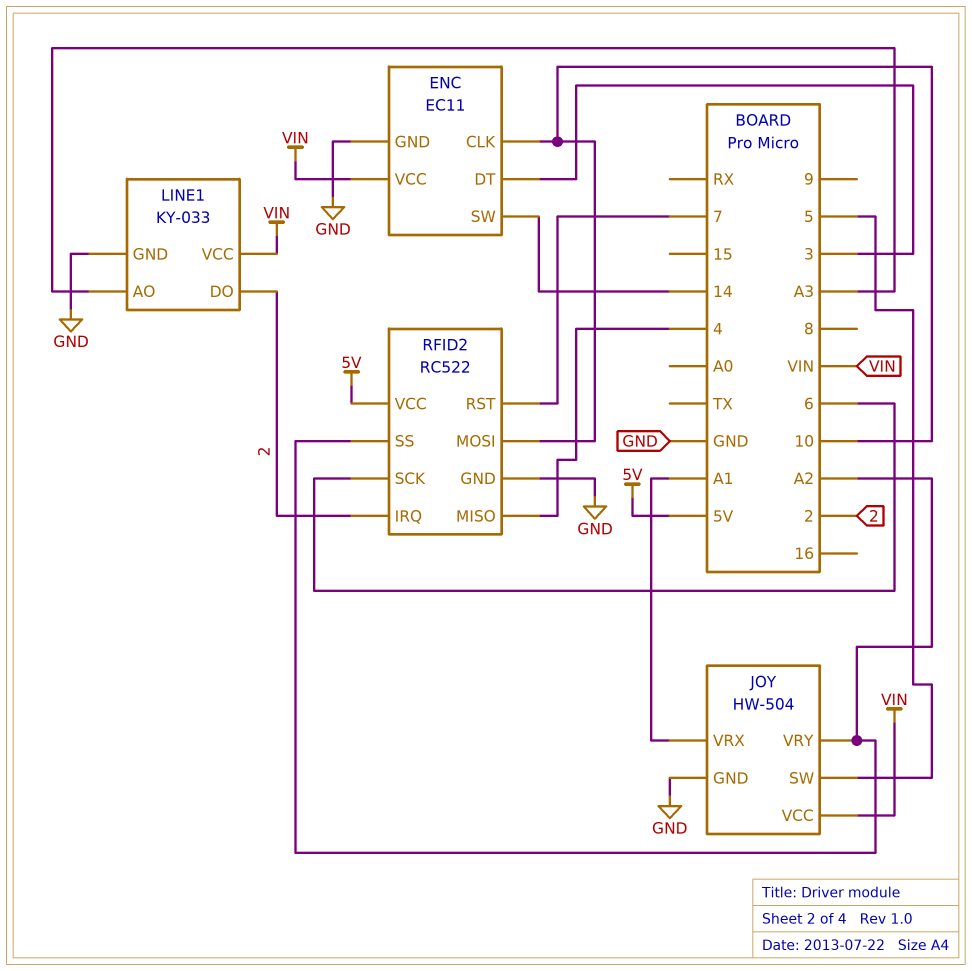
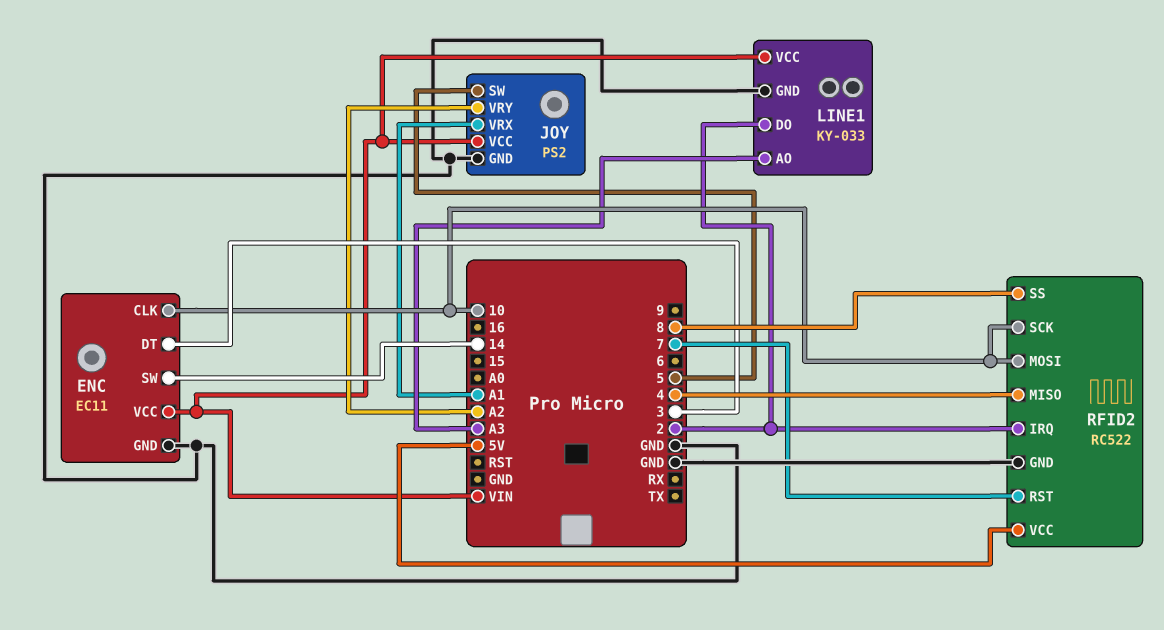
JOY: HW-504 -> PS2
RFID2 pin SCK: 6 -> 10
RFID2 pin SS: A2 -> 8

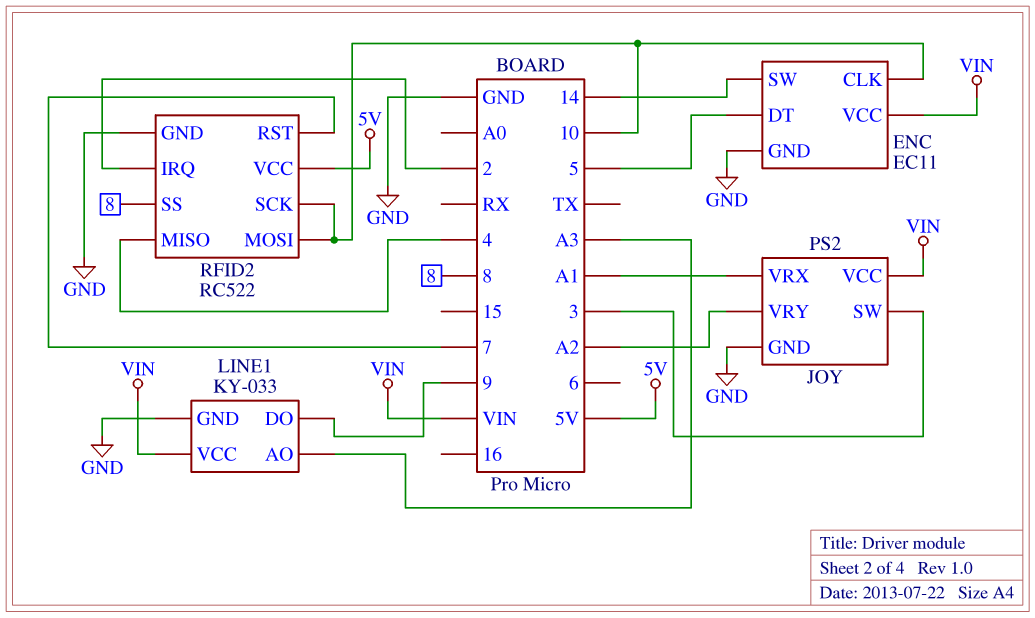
ENC pin DT: 3 -> 5
JOY pin SW: 5 -> 3
LINE1 pin DO: 2 -> 9

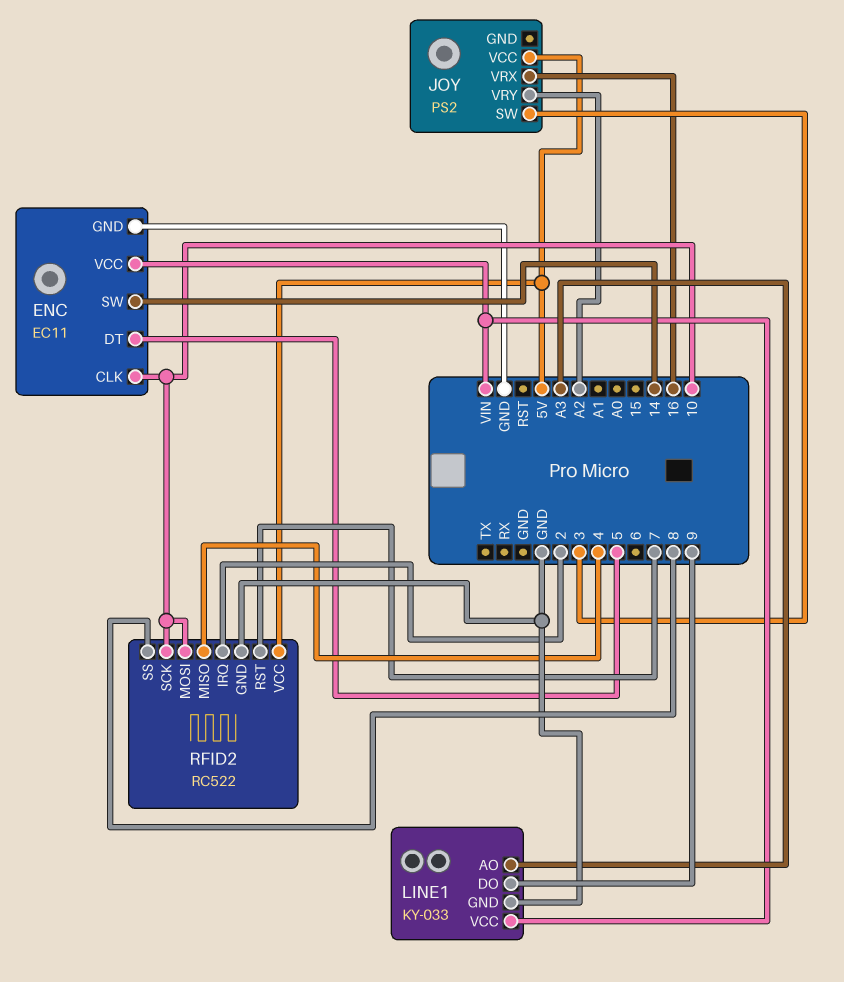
JOY pin GND: GND -> none
JOY pin VCC: VIN -> 5V
JOY pin VRX: A1 -> 16

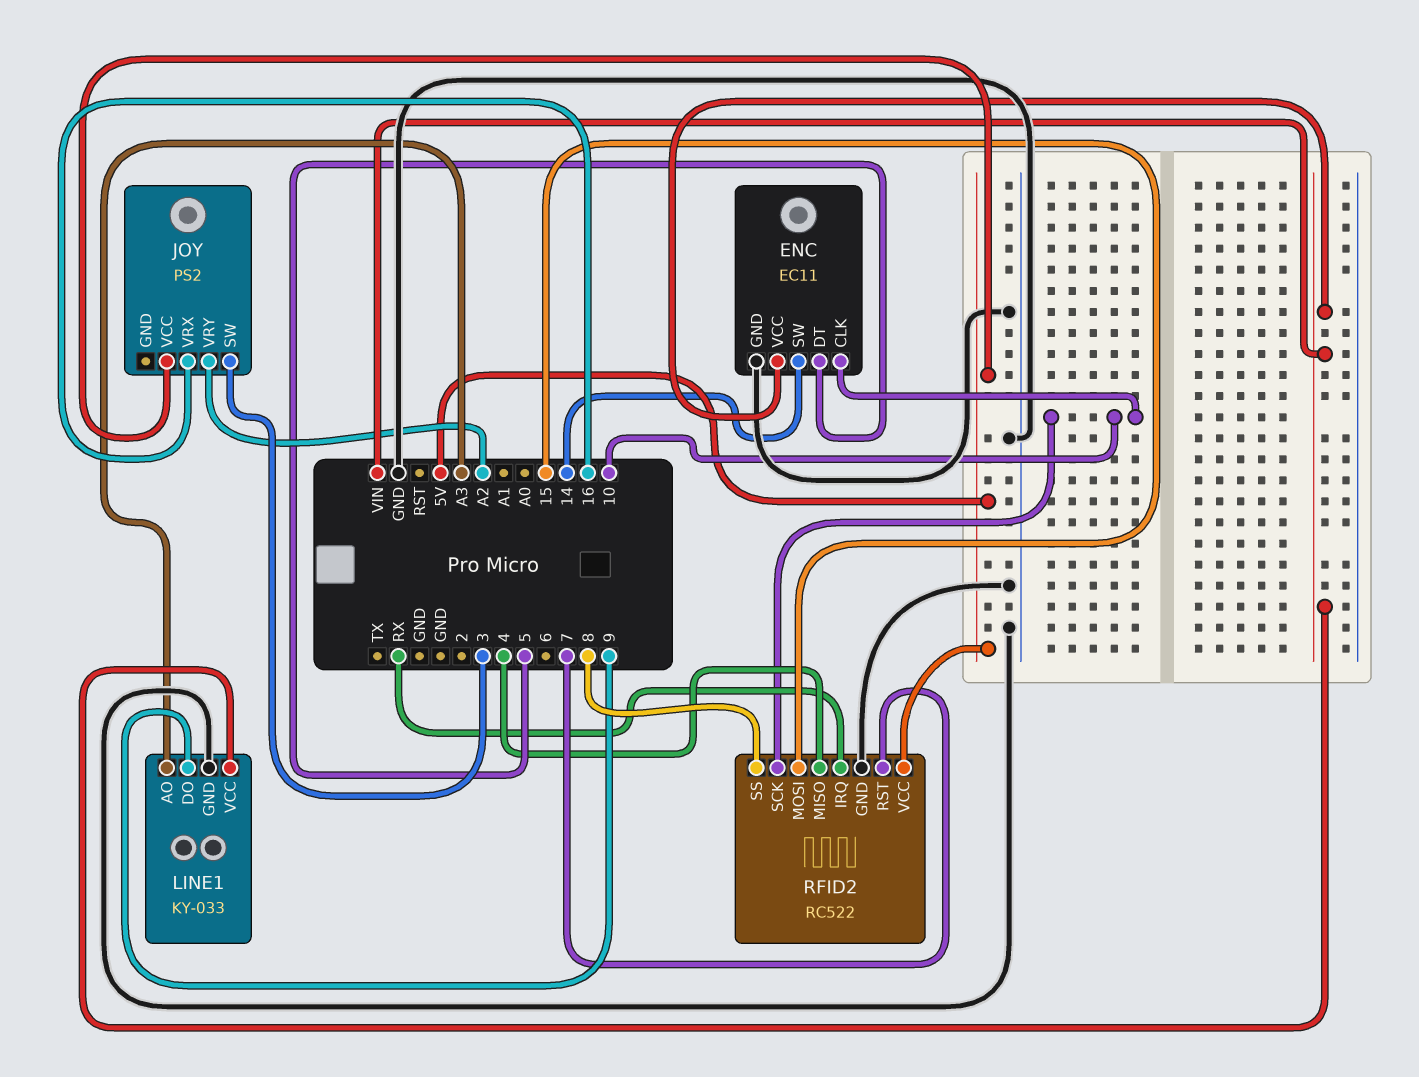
RFID2 pin IRQ: 2 -> RX
RFID2 pin MOSI: 10 -> 15

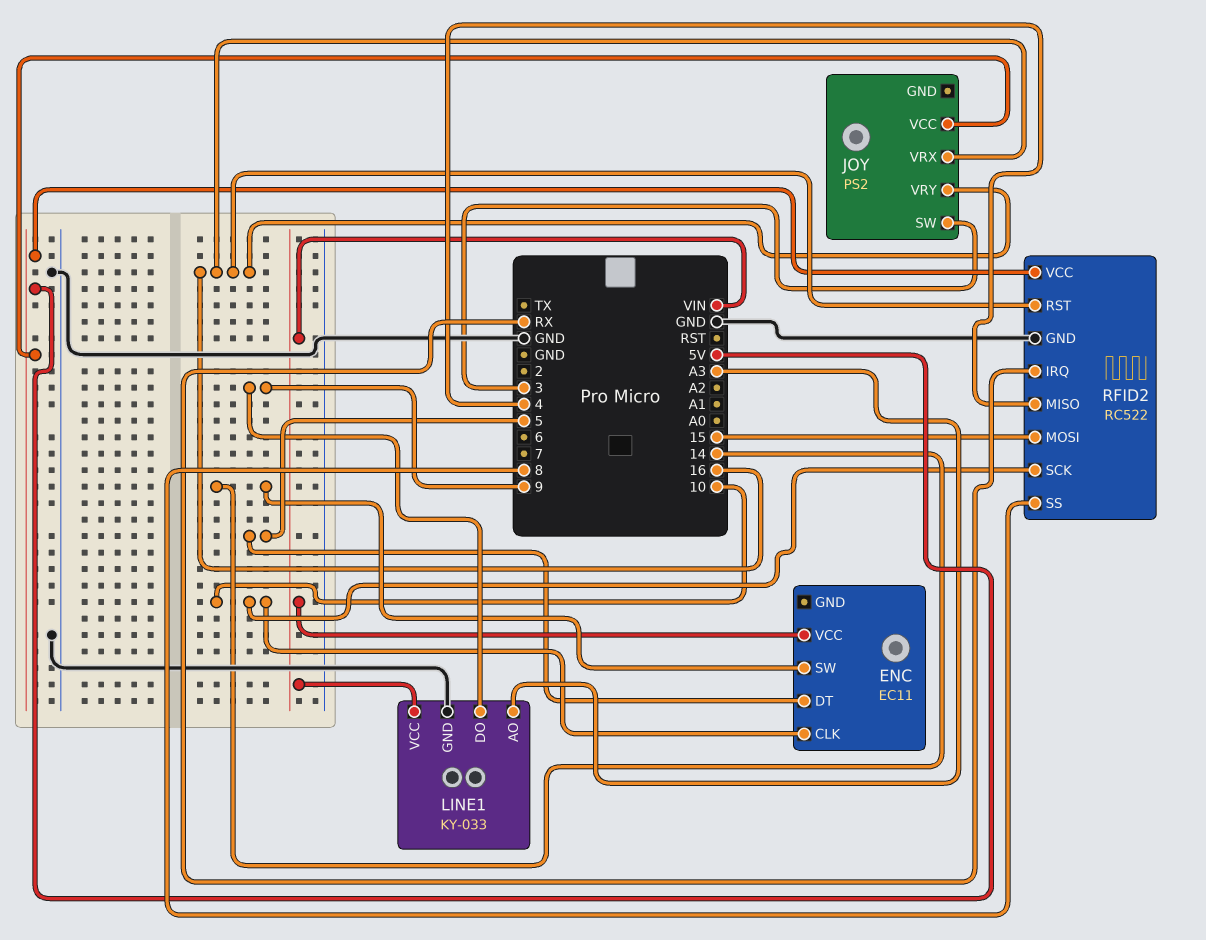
ENC pin GND: GND -> none
JOY pin VRY: A2 -> 16
RFID2 pin RST: 7 -> 16

